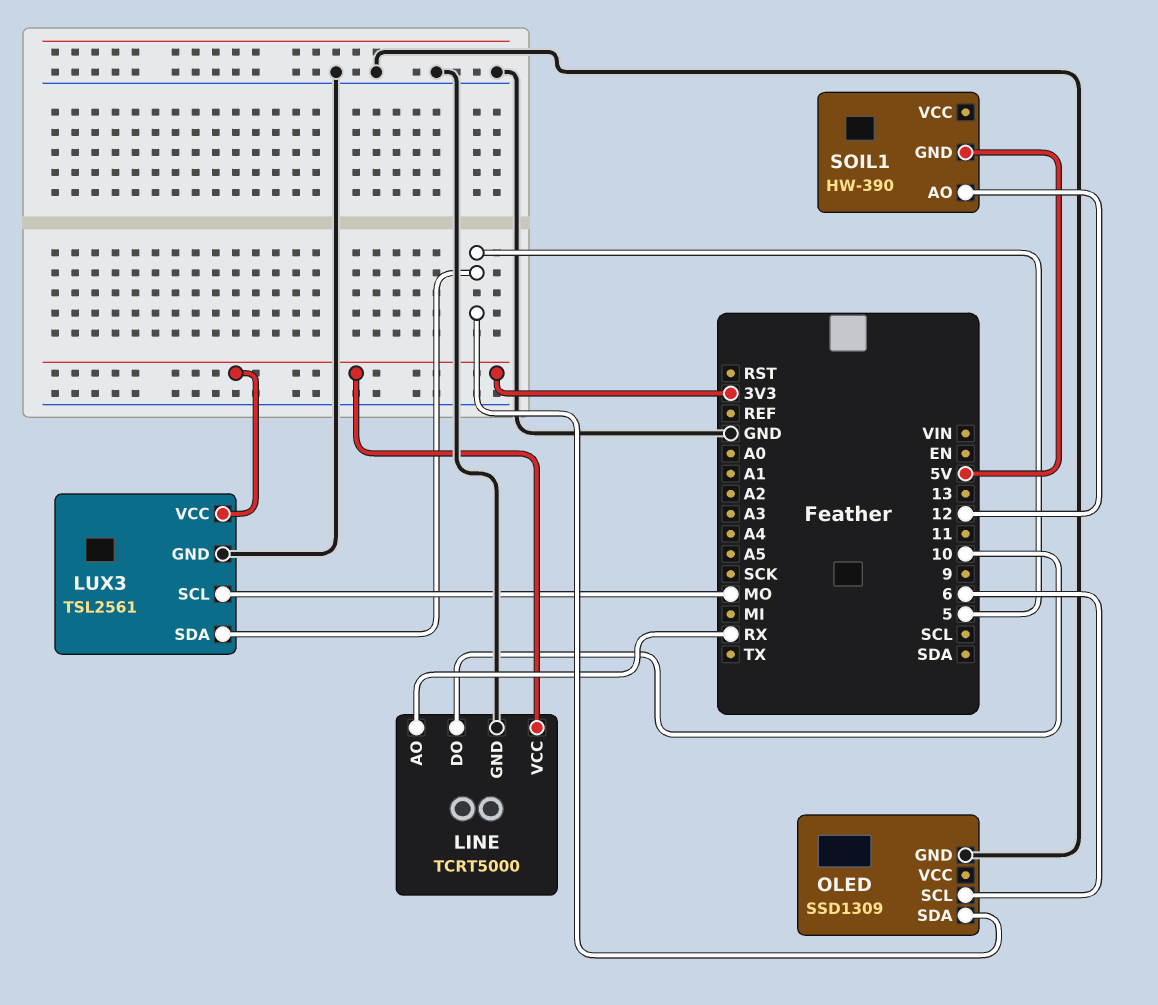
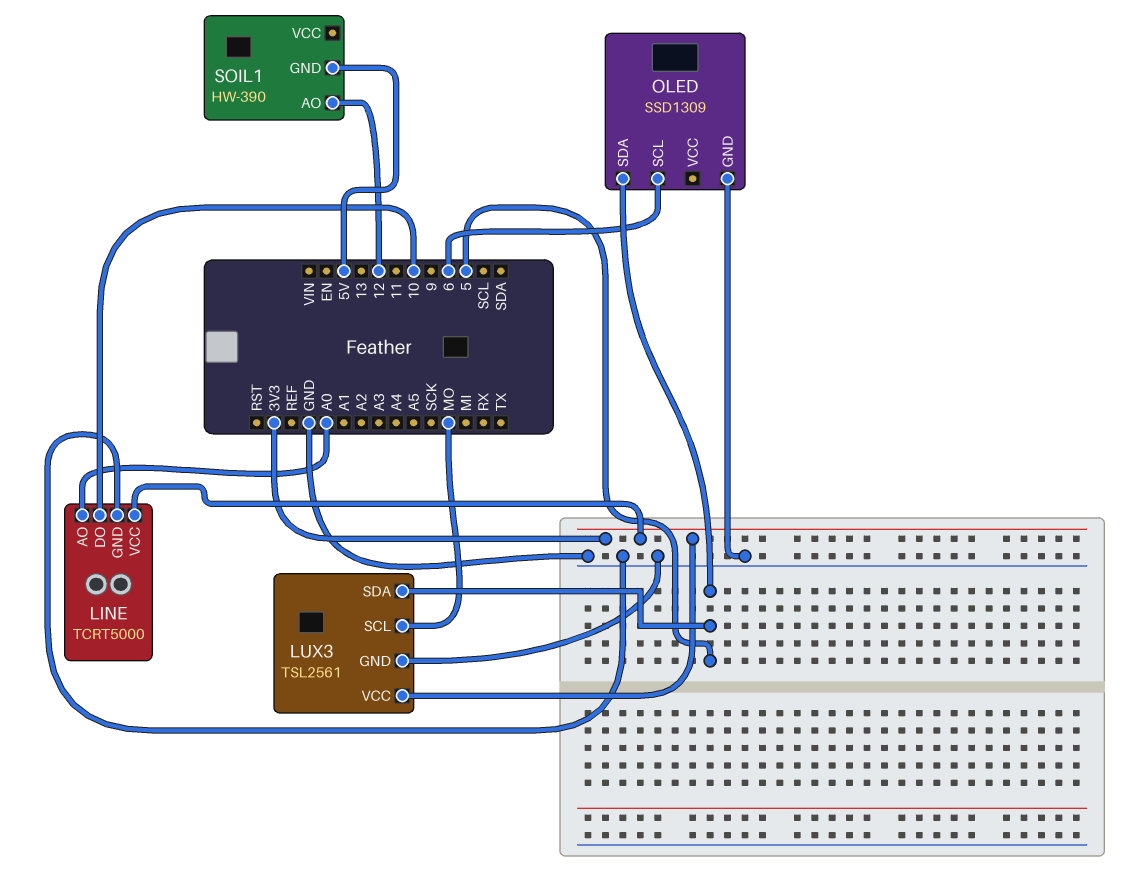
LINE pin AO: RX -> A0

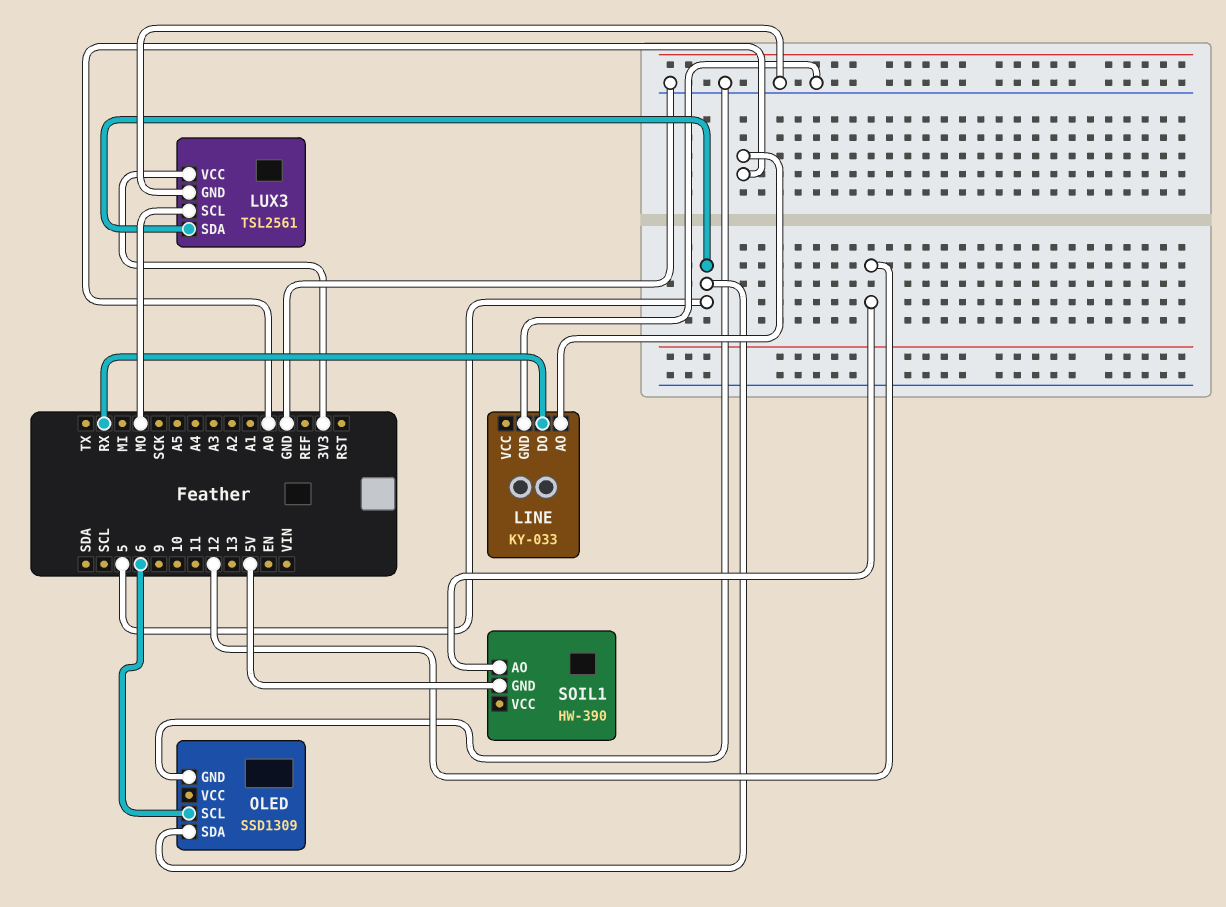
LINE: TCRT5000 -> KY-033
LINE pin DO: 10 -> RX
LINE pin VCC: 3V3 -> none

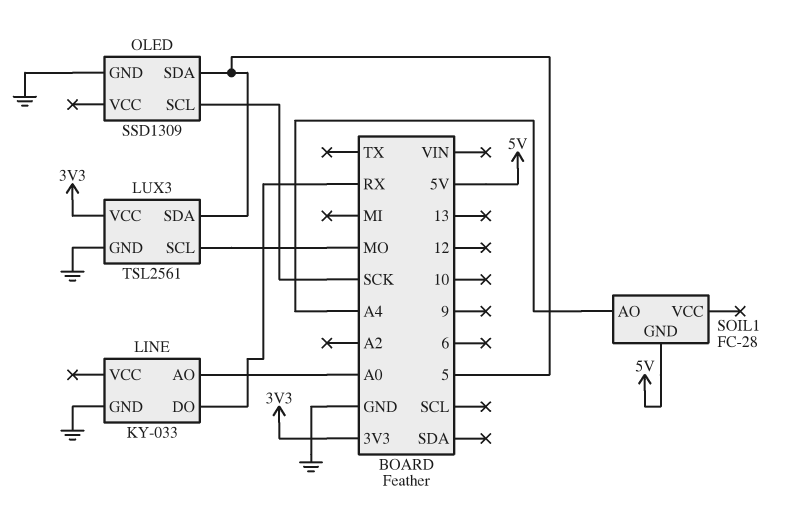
OLED pin SCL: 6 -> SCK
SOIL1: HW-390 -> FC-28
SOIL1 pin AO: 12 -> A4

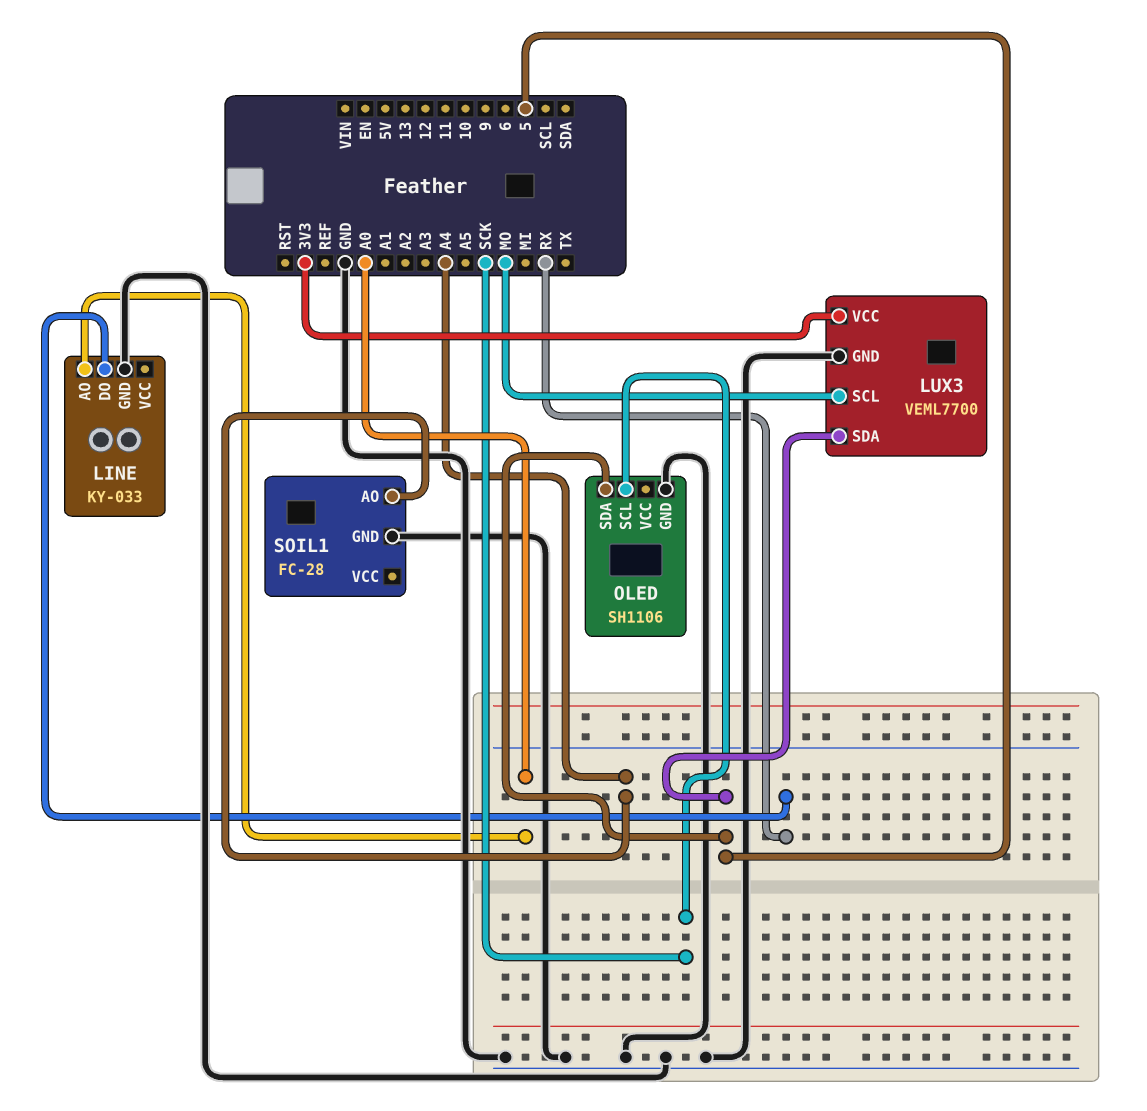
LUX3: TSL2561 -> VEML7700
OLED: SSD1309 -> SH1106
SOIL1 pin GND: 5V -> GND

